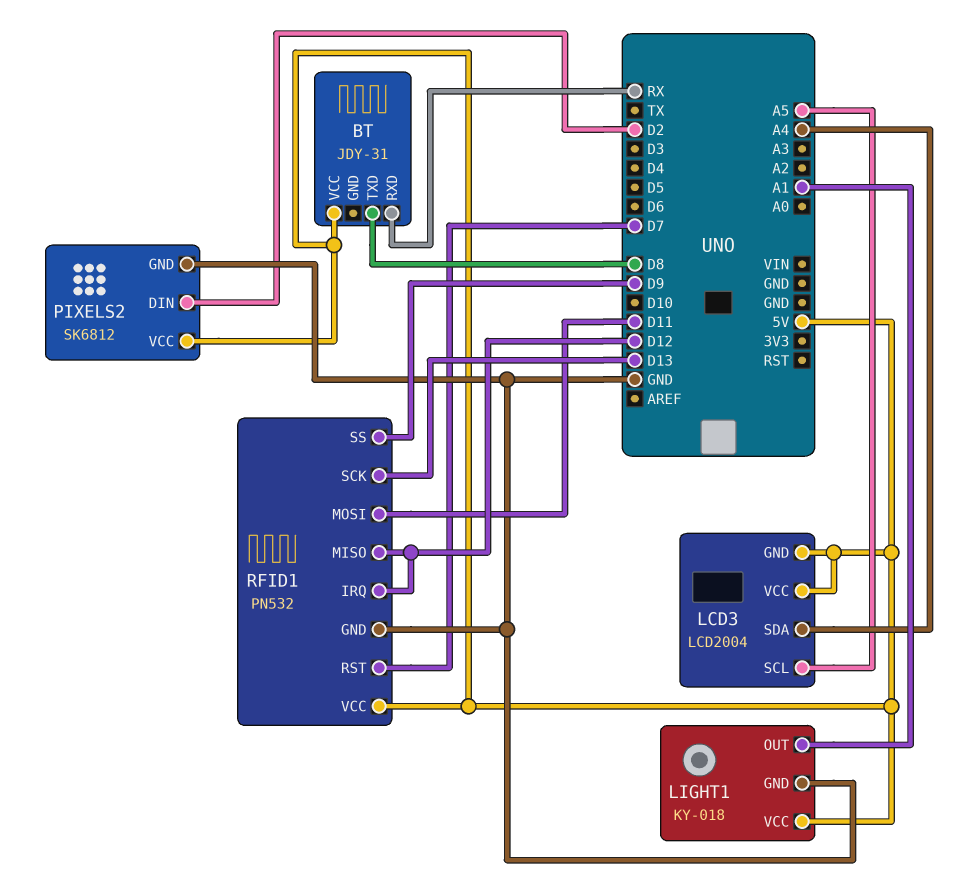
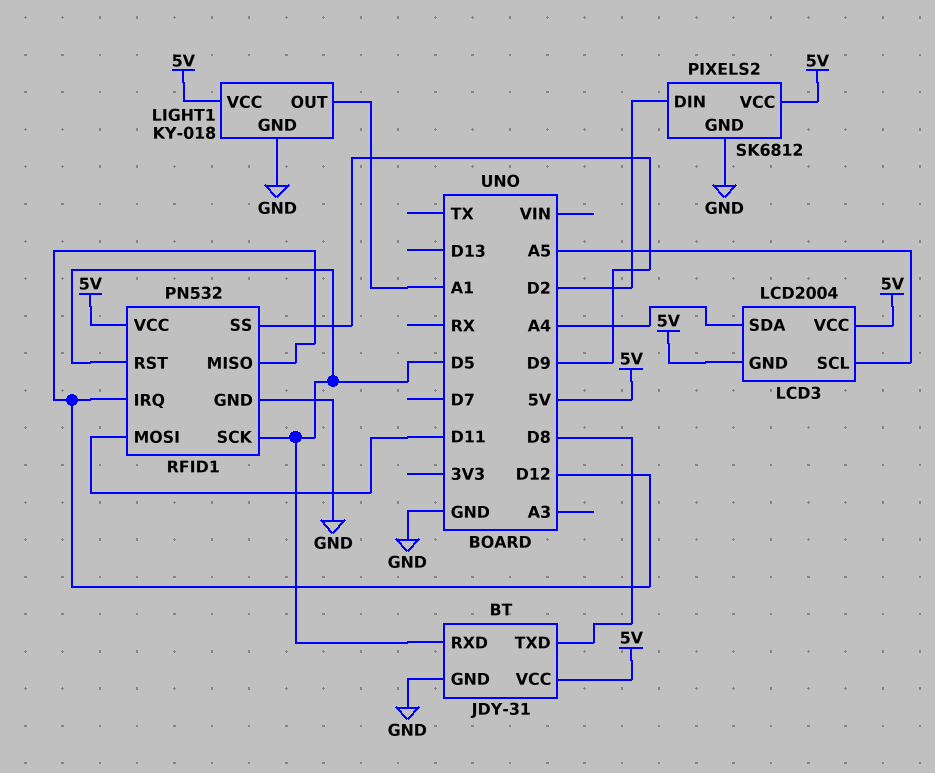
BT pin GND: none -> GND
BT pin RXD: RX -> D5
RFID1 pin RST: D7 -> D5
RFID1 pin SCK: D13 -> D5

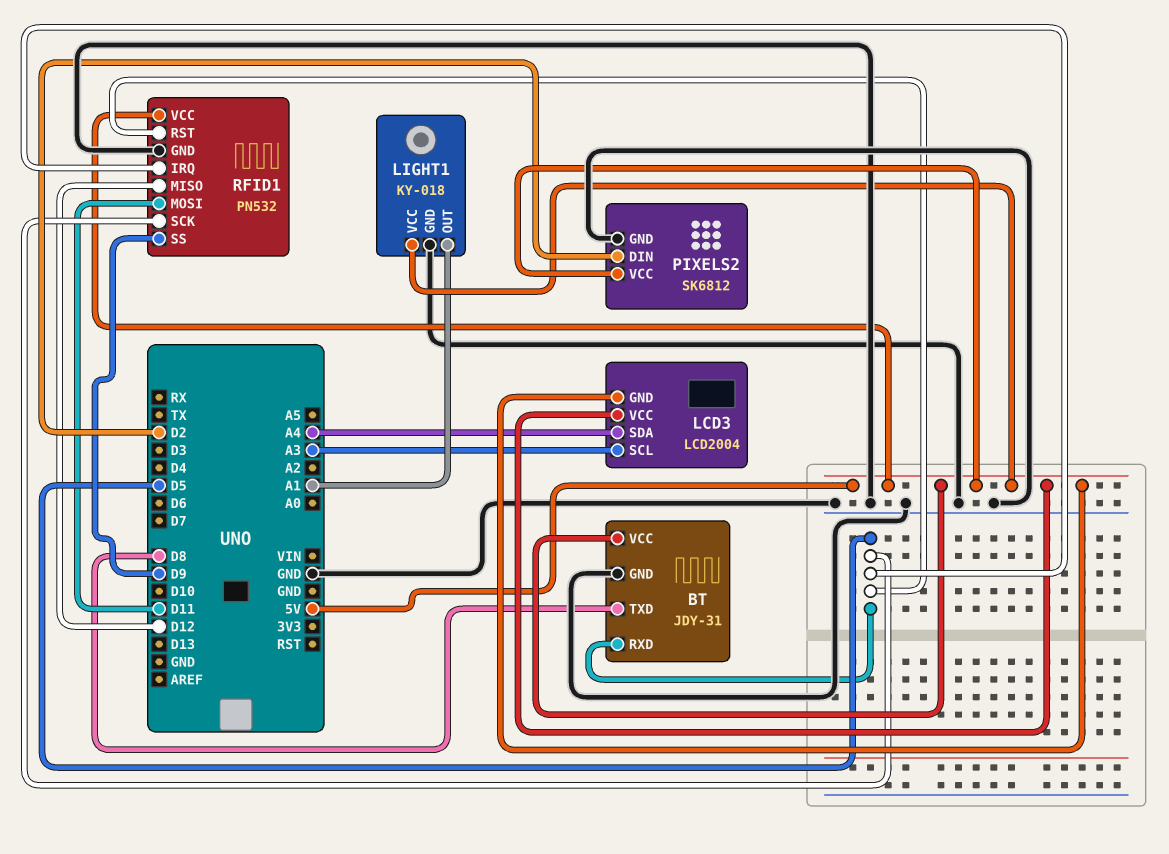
LCD3 pin SCL: A5 -> A3
RFID1 pin IRQ: D12 -> D5

